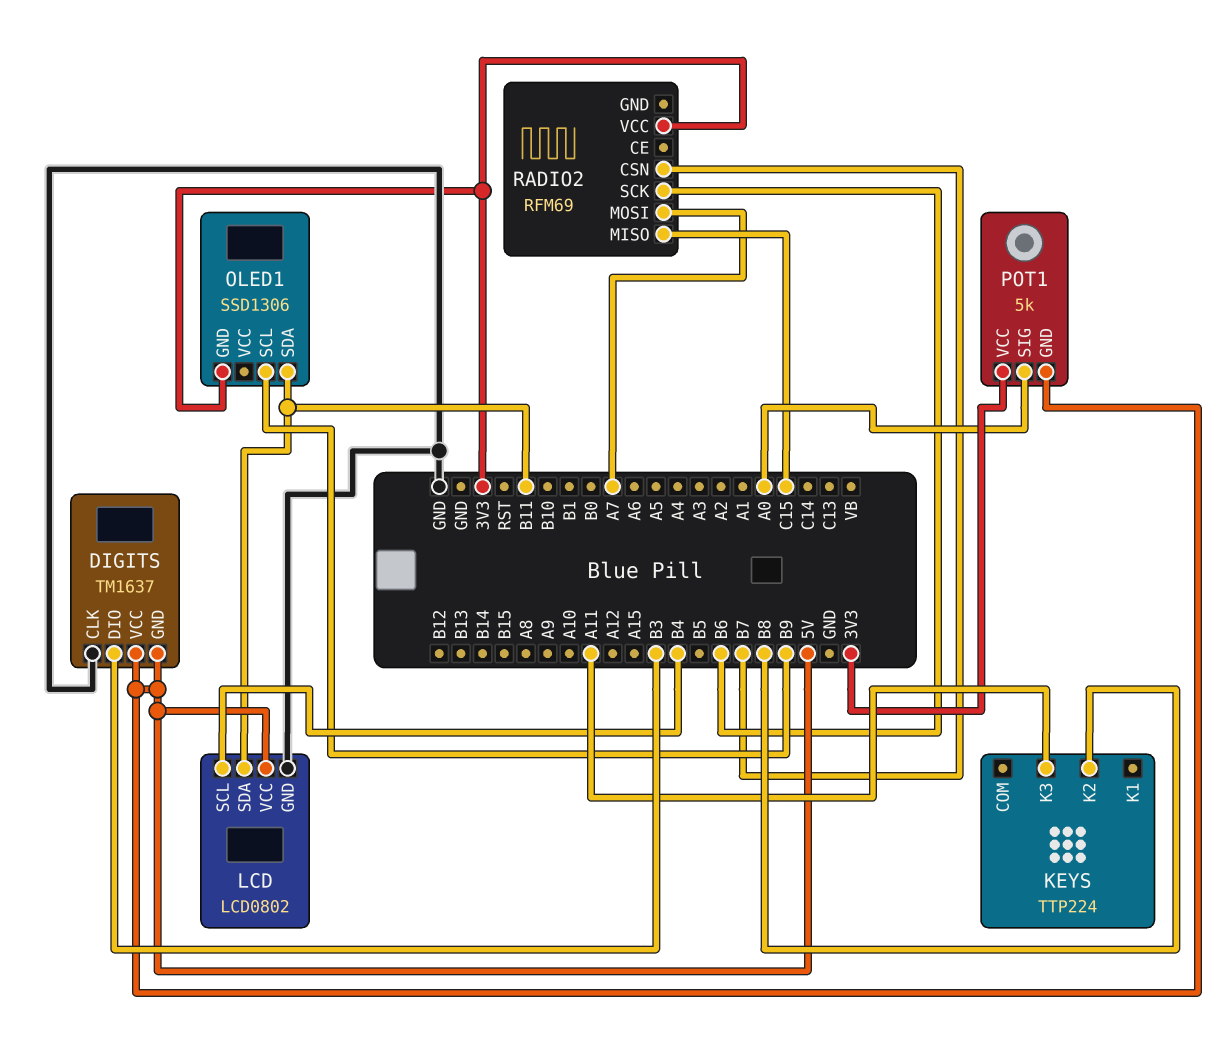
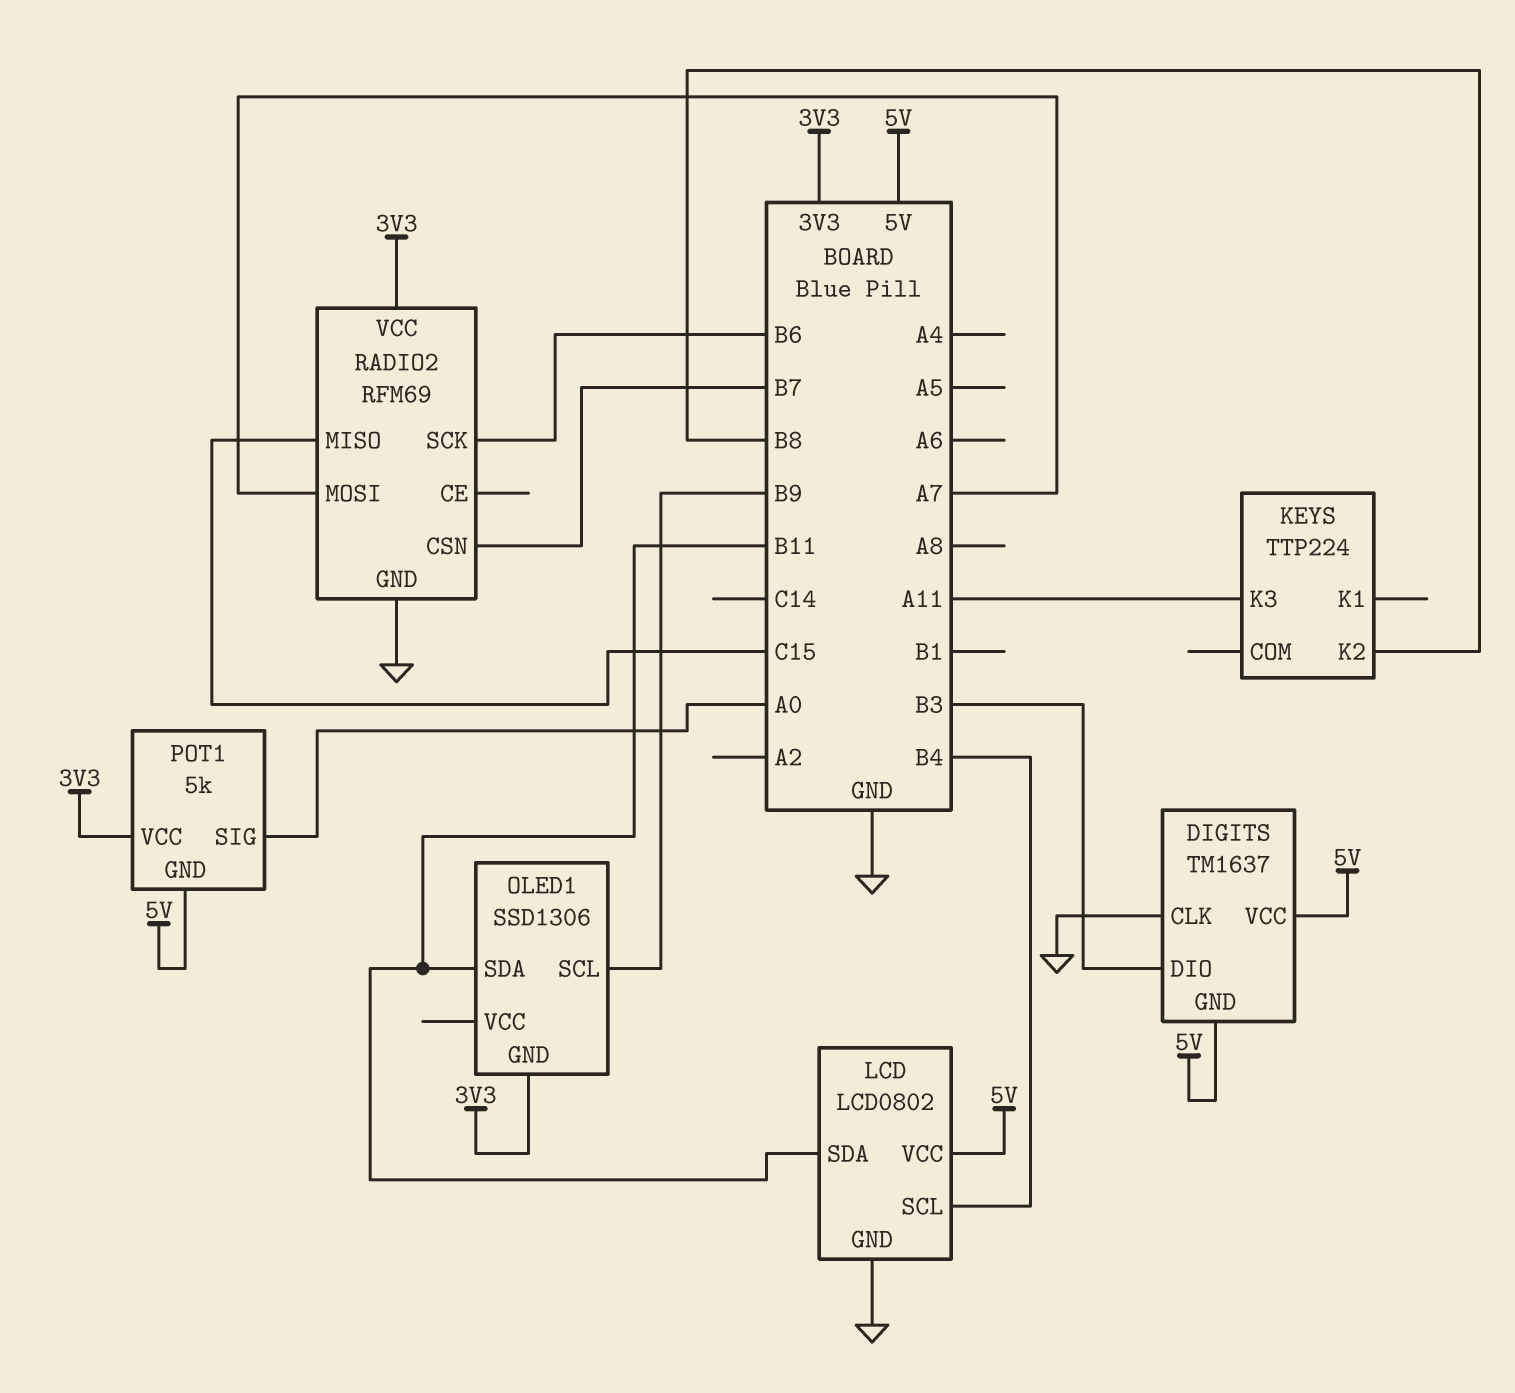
RADIO2 pin GND: none -> GND

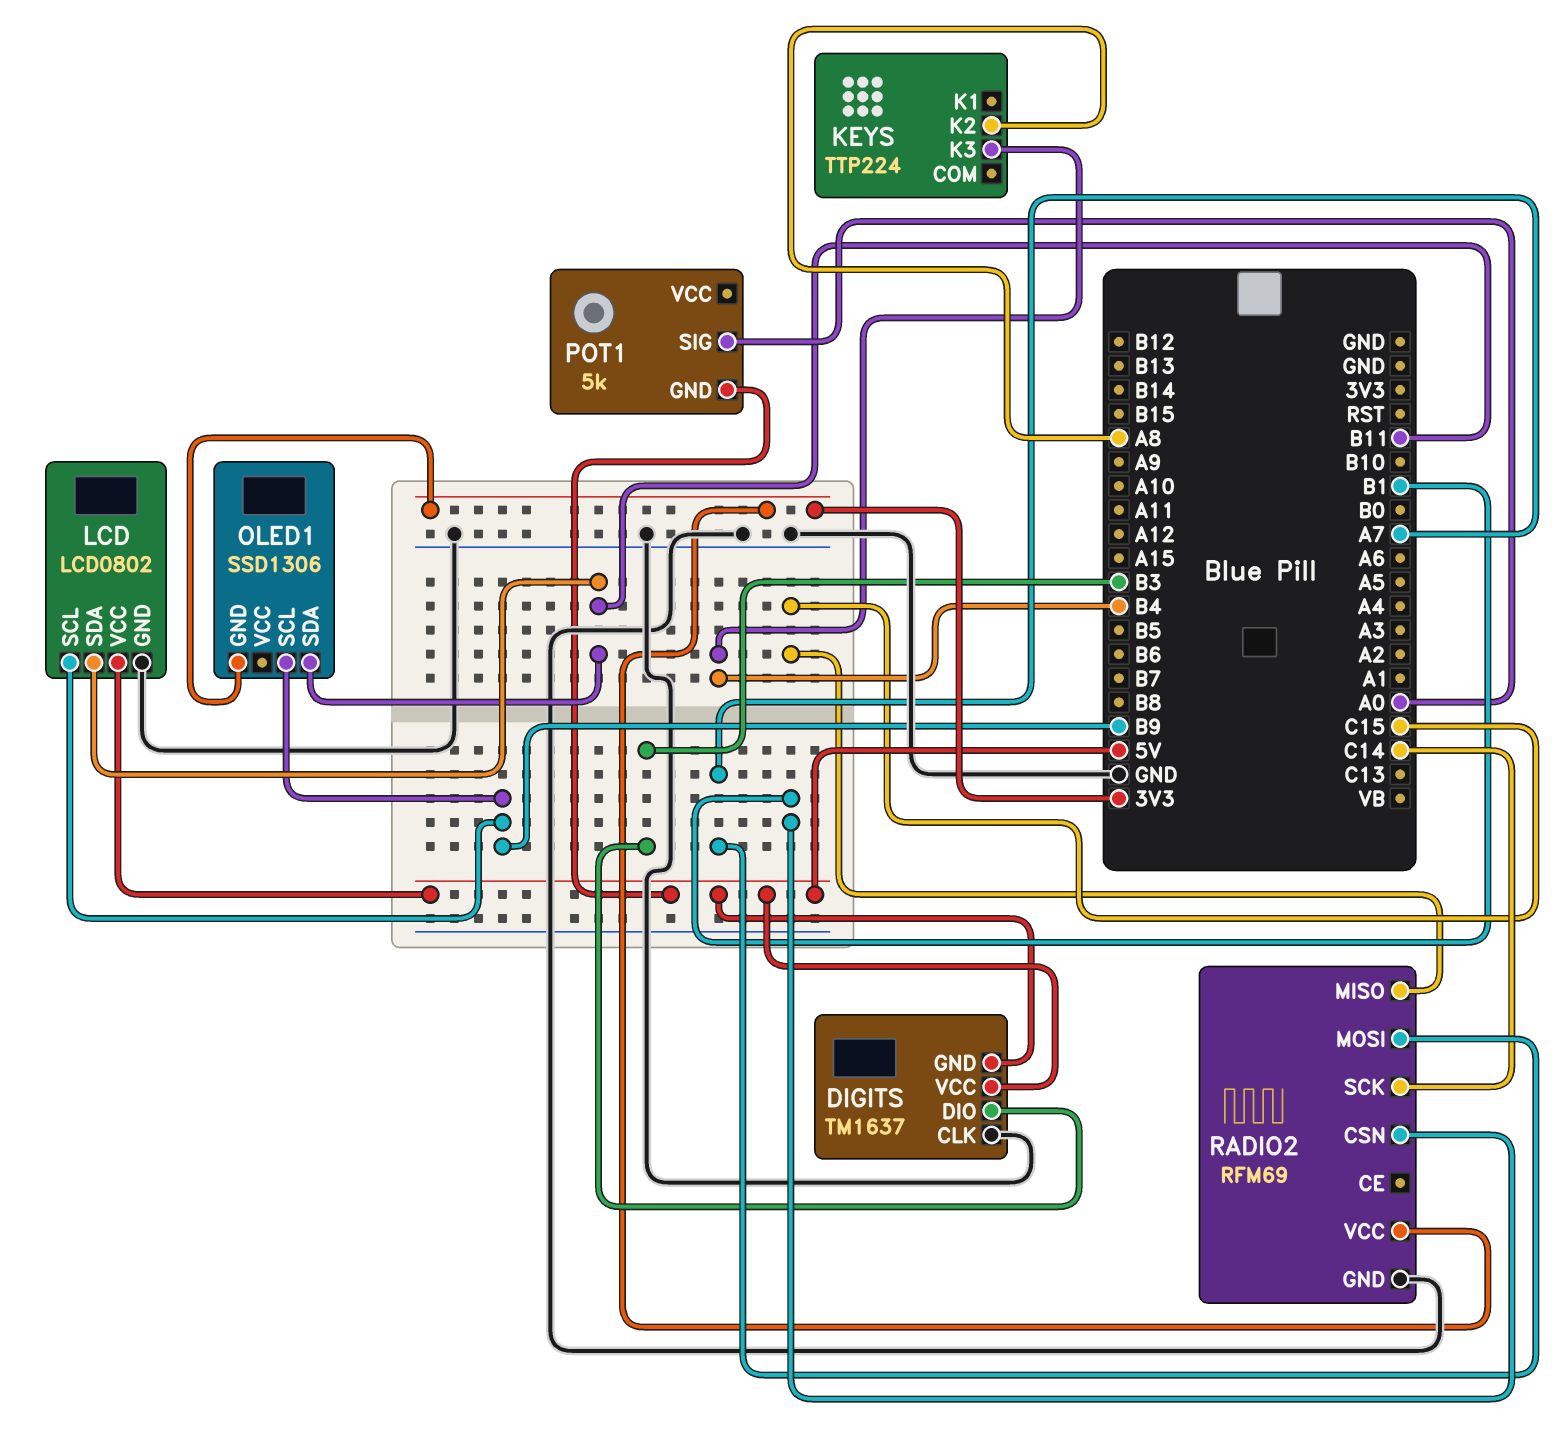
KEYS pin K2: B8 -> A8
KEYS pin K3: A11 -> B4
LCD pin SCL: B4 -> B9
POT1 pin VCC: 3V3 -> none
RADIO2 pin CSN: B7 -> B1
RADIO2 pin SCK: B6 -> C14

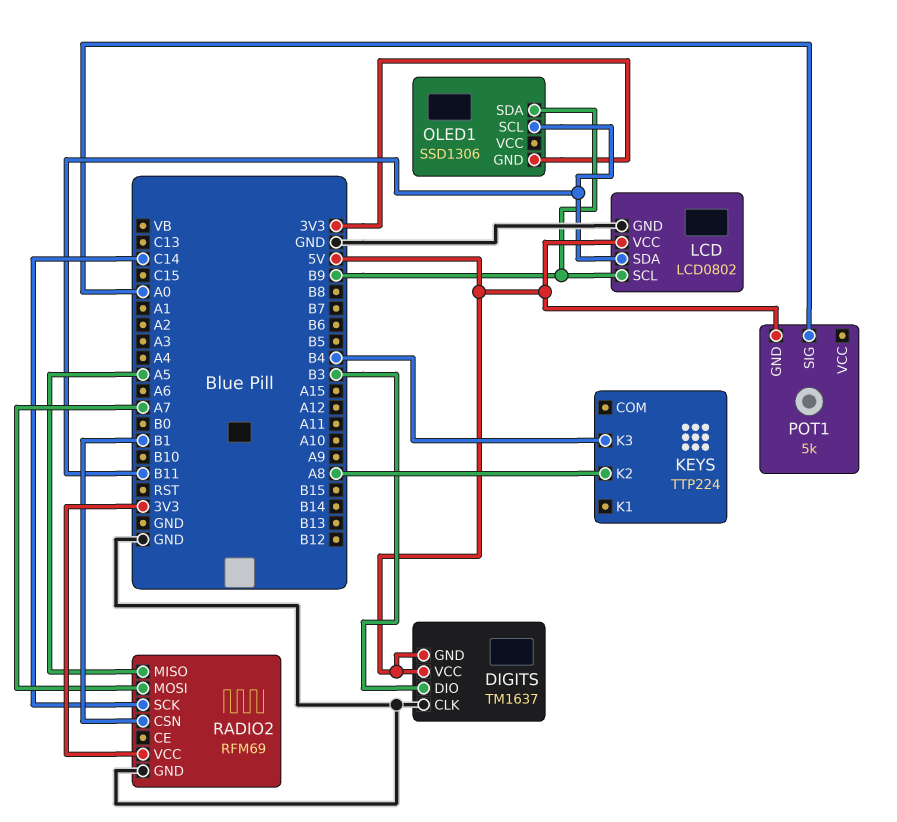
OLED1 pin SCL: B9 -> B11
OLED1 pin SDA: B11 -> B9
RADIO2 pin MISO: C15 -> A5

